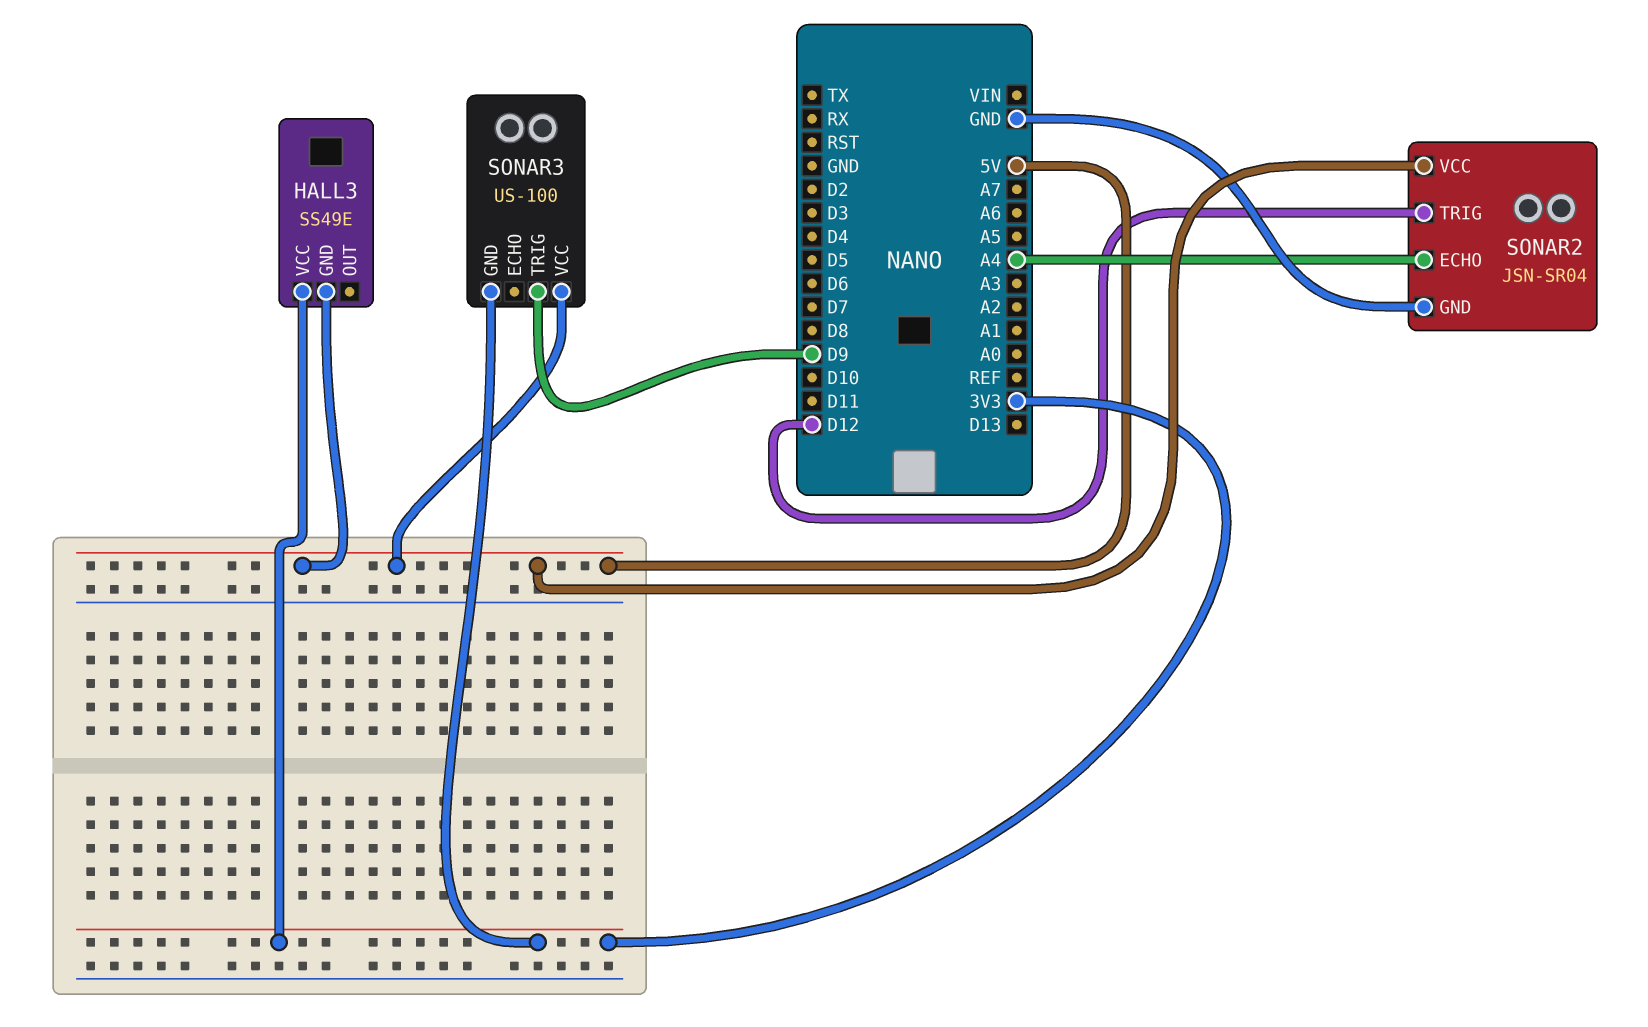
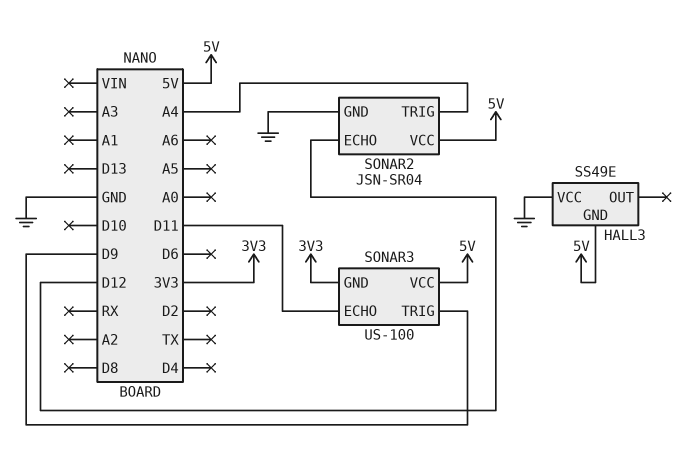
HALL3 pin VCC: 3V3 -> GND
SONAR2 pin ECHO: A4 -> D12
SONAR2 pin TRIG: D12 -> A4
SONAR3 pin ECHO: none -> D11

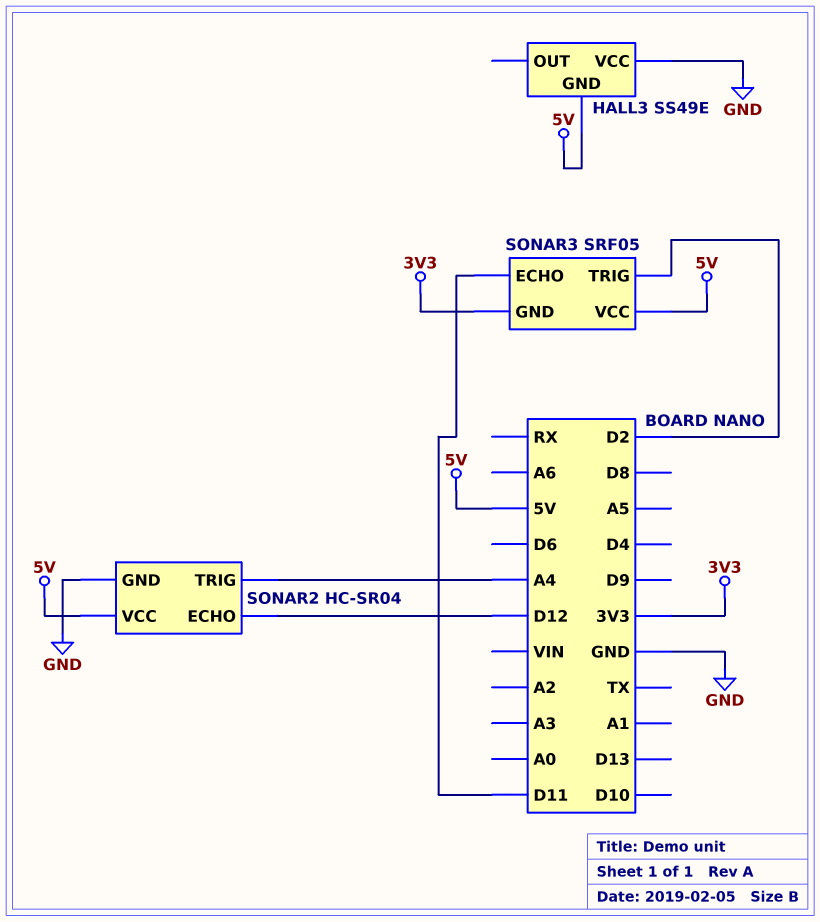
SONAR2: JSN-SR04 -> HC-SR04
SONAR3: US-100 -> SRF05
SONAR3 pin TRIG: D9 -> D2

